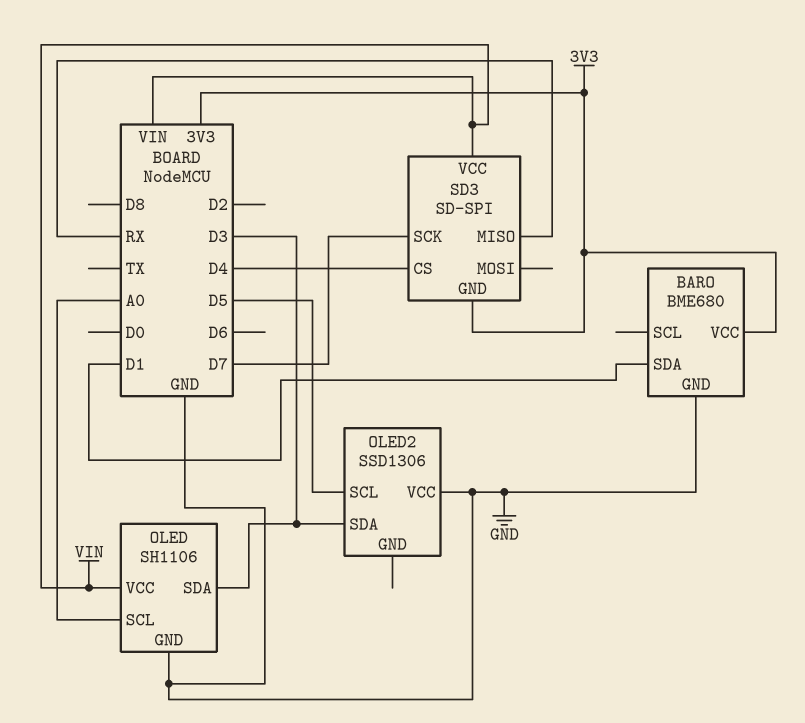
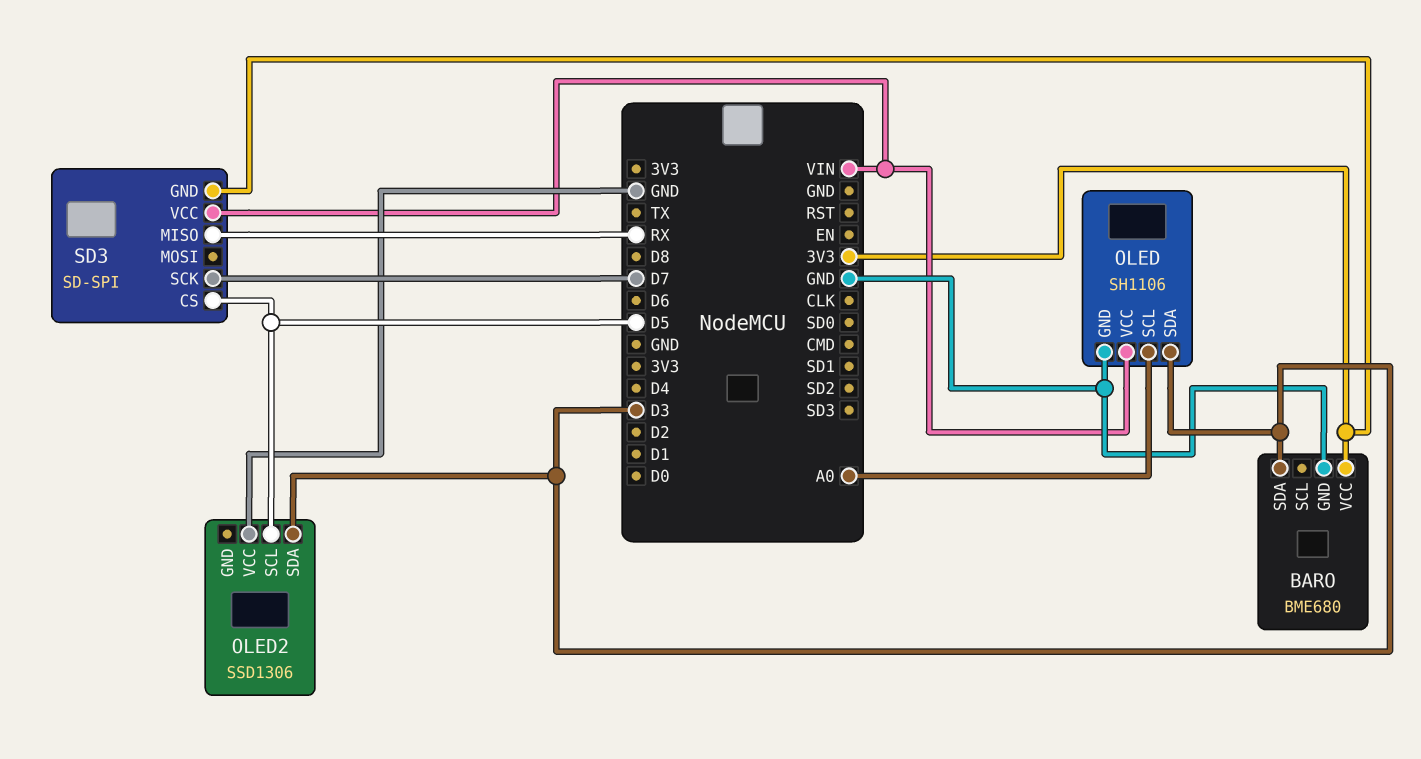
BARO pin SDA: D1 -> D3
SD3 pin CS: D4 -> D5

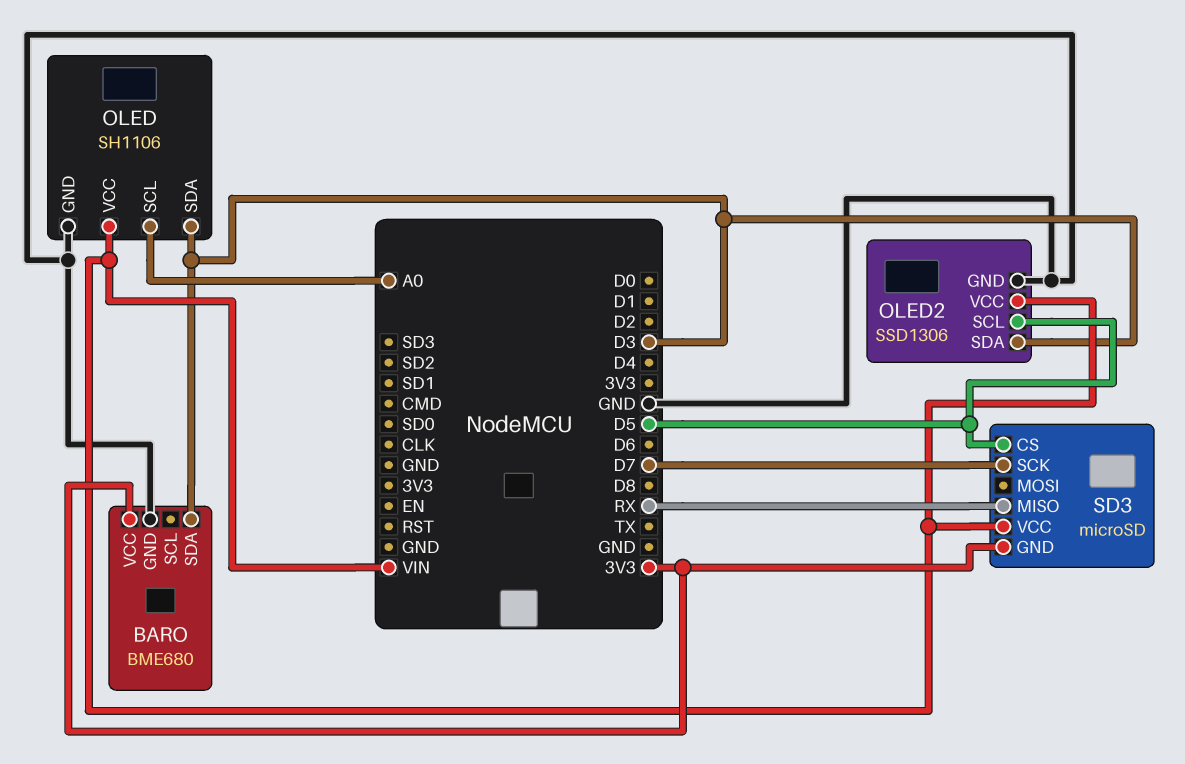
OLED2 pin GND: none -> GND
OLED2 pin VCC: GND -> VIN
SD3: SD-SPI -> microSD

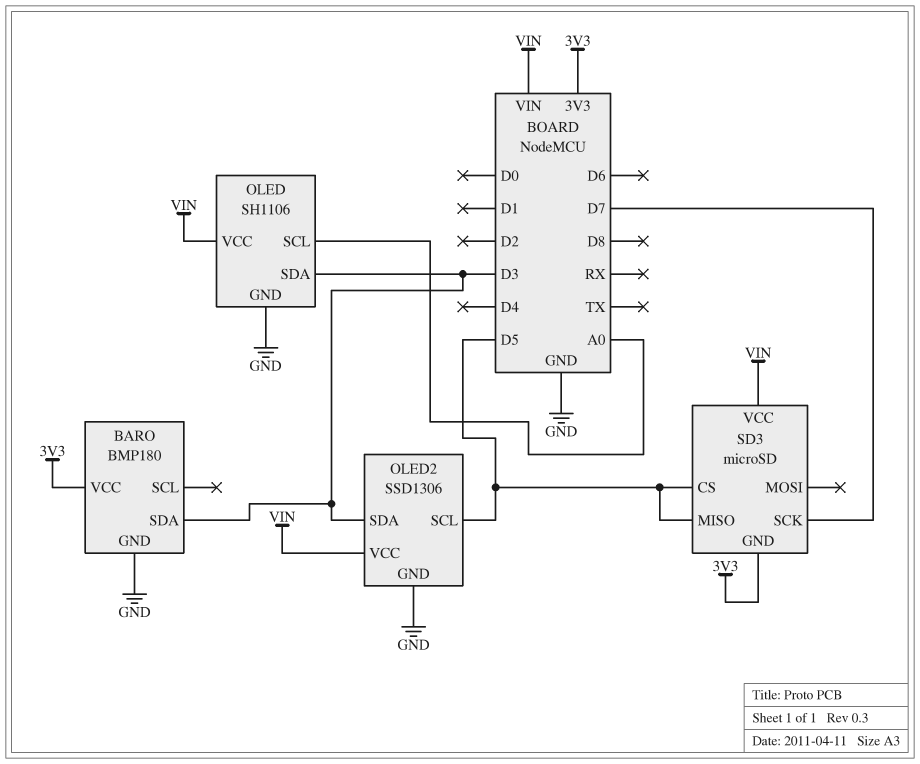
BARO: BME680 -> BMP180
SD3 pin MISO: RX -> D5

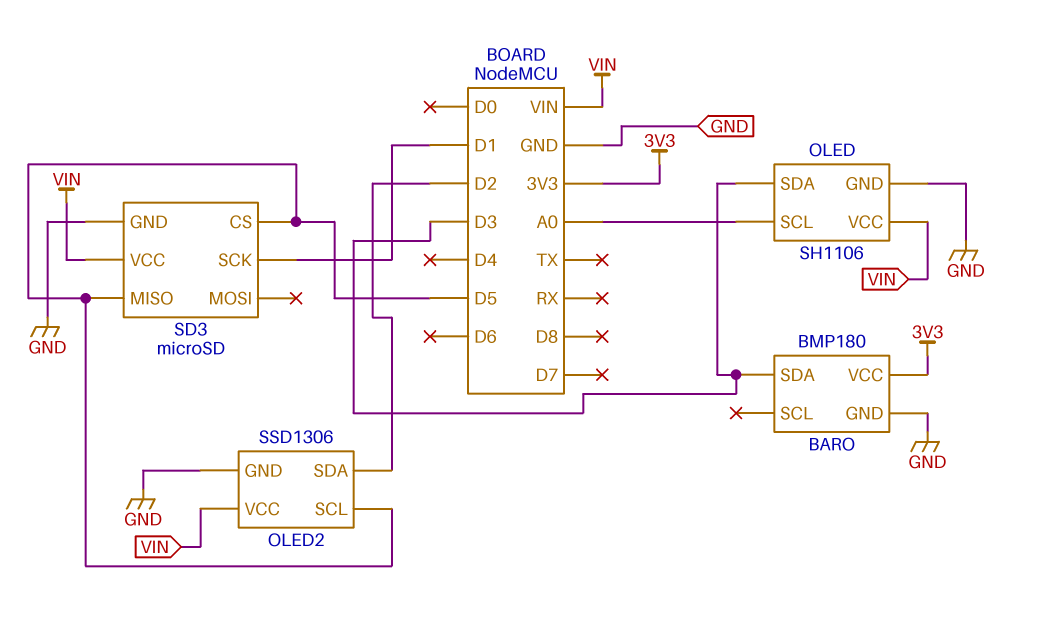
OLED2 pin SDA: D3 -> D2
SD3 pin GND: 3V3 -> GND
SD3 pin SCK: D7 -> D1

